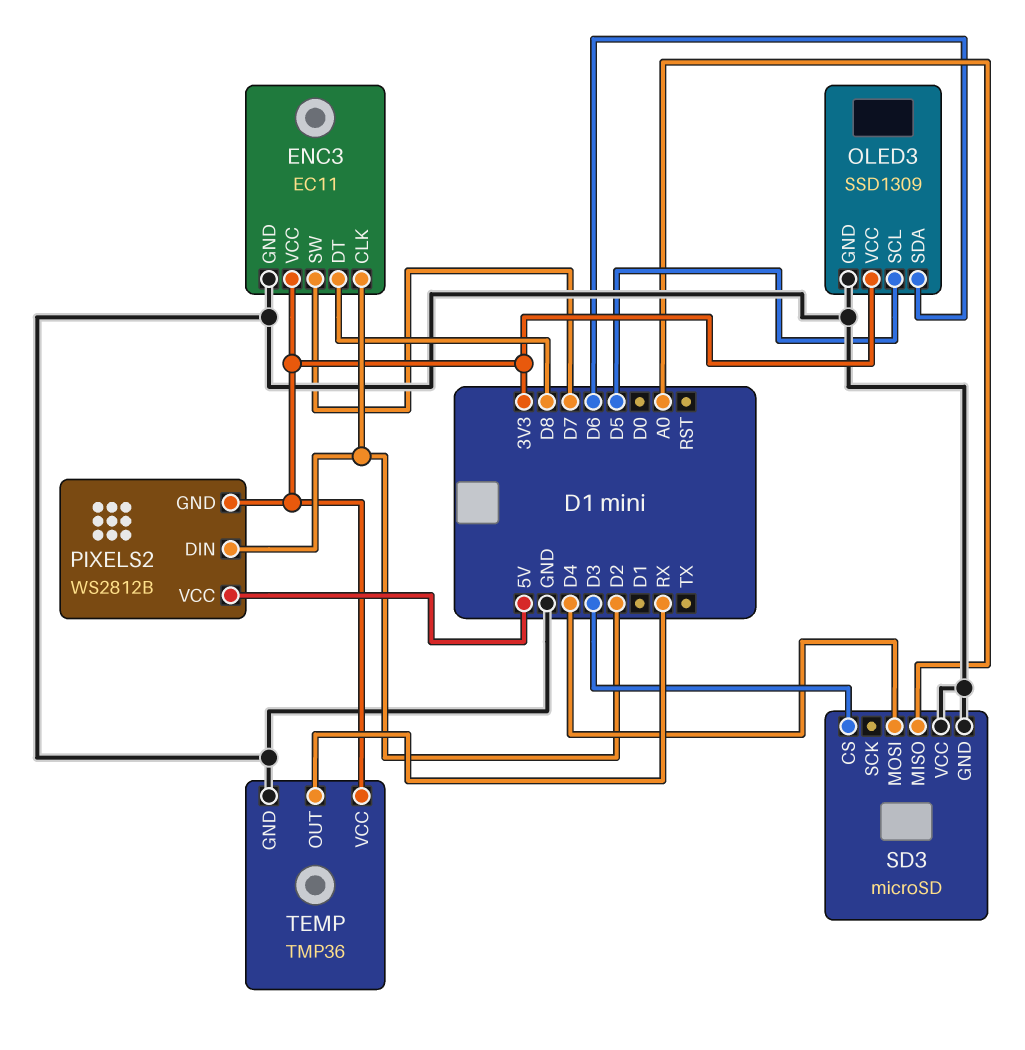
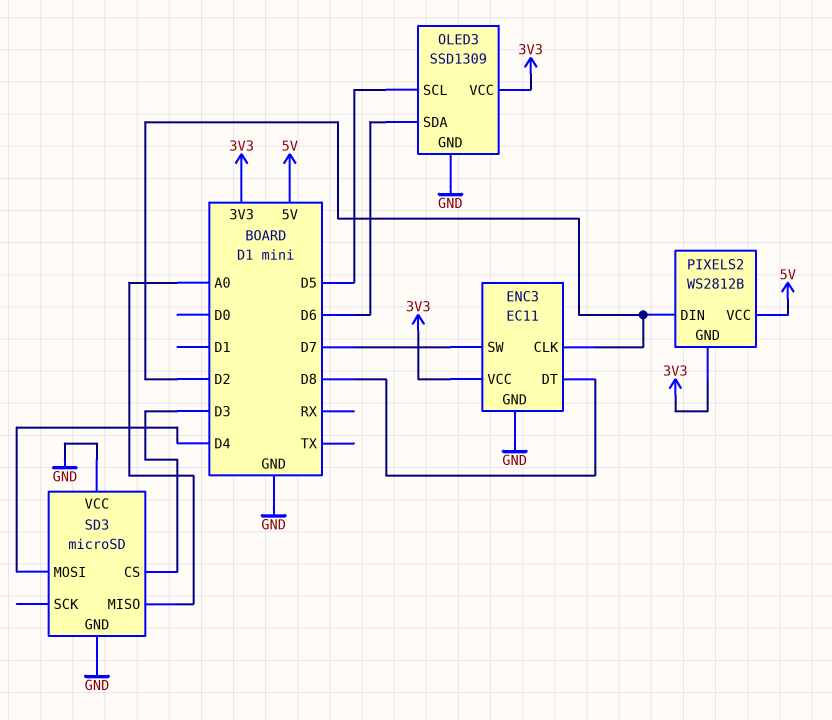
TEMP: TMP36 -> none
TEMP pin GND: GND -> none
TEMP pin OUT: RX -> none
TEMP pin VCC: 3V3 -> none

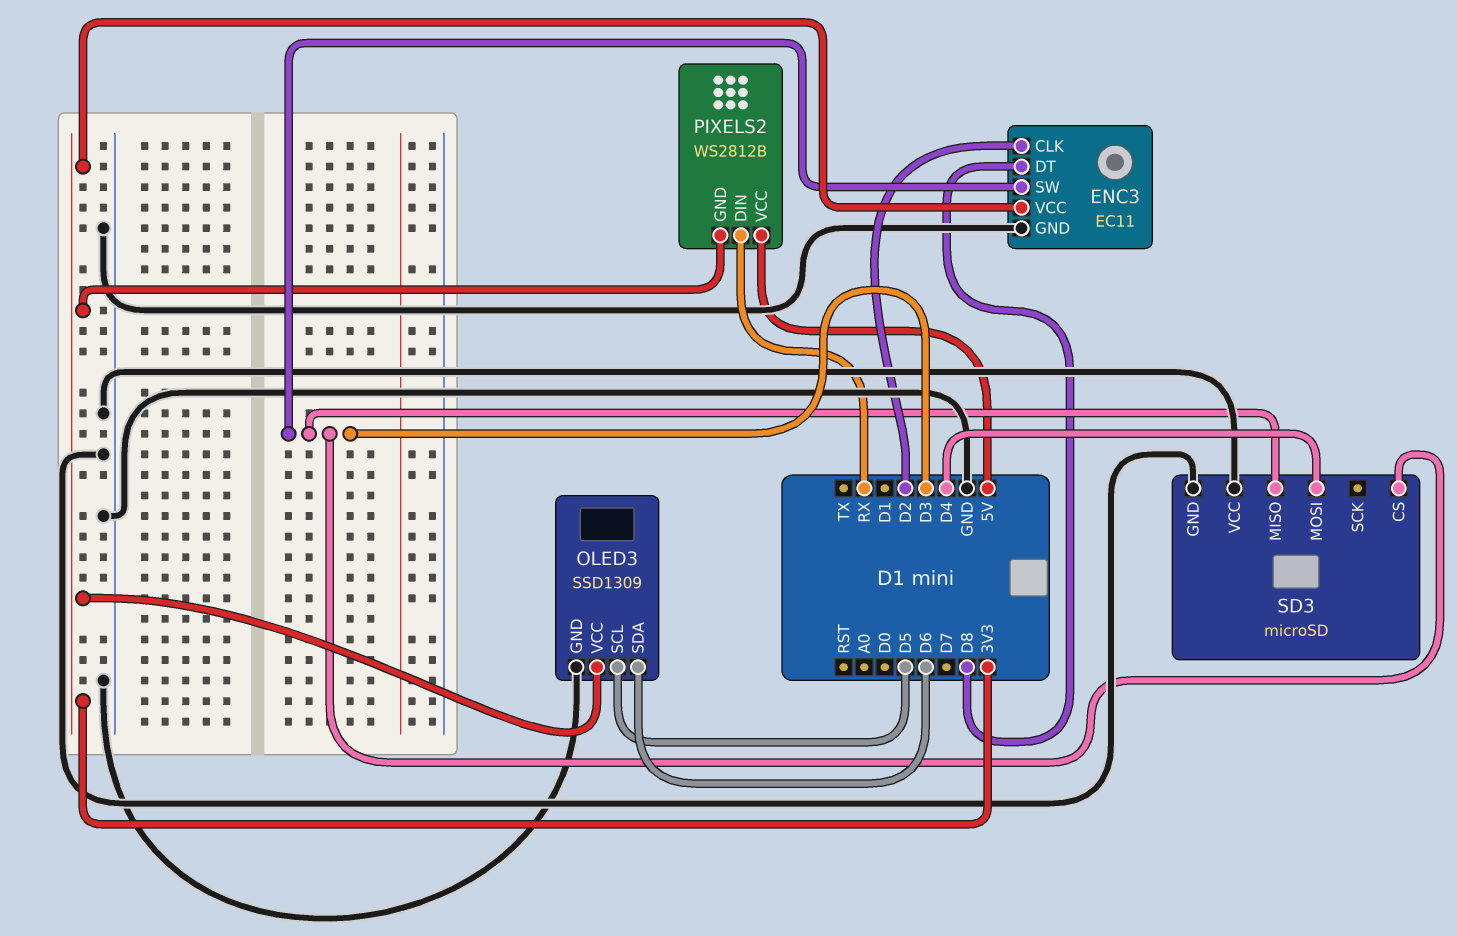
ENC3 pin SW: D7 -> D3
PIXELS2 pin DIN: D2 -> RX
SD3 pin MISO: A0 -> D3

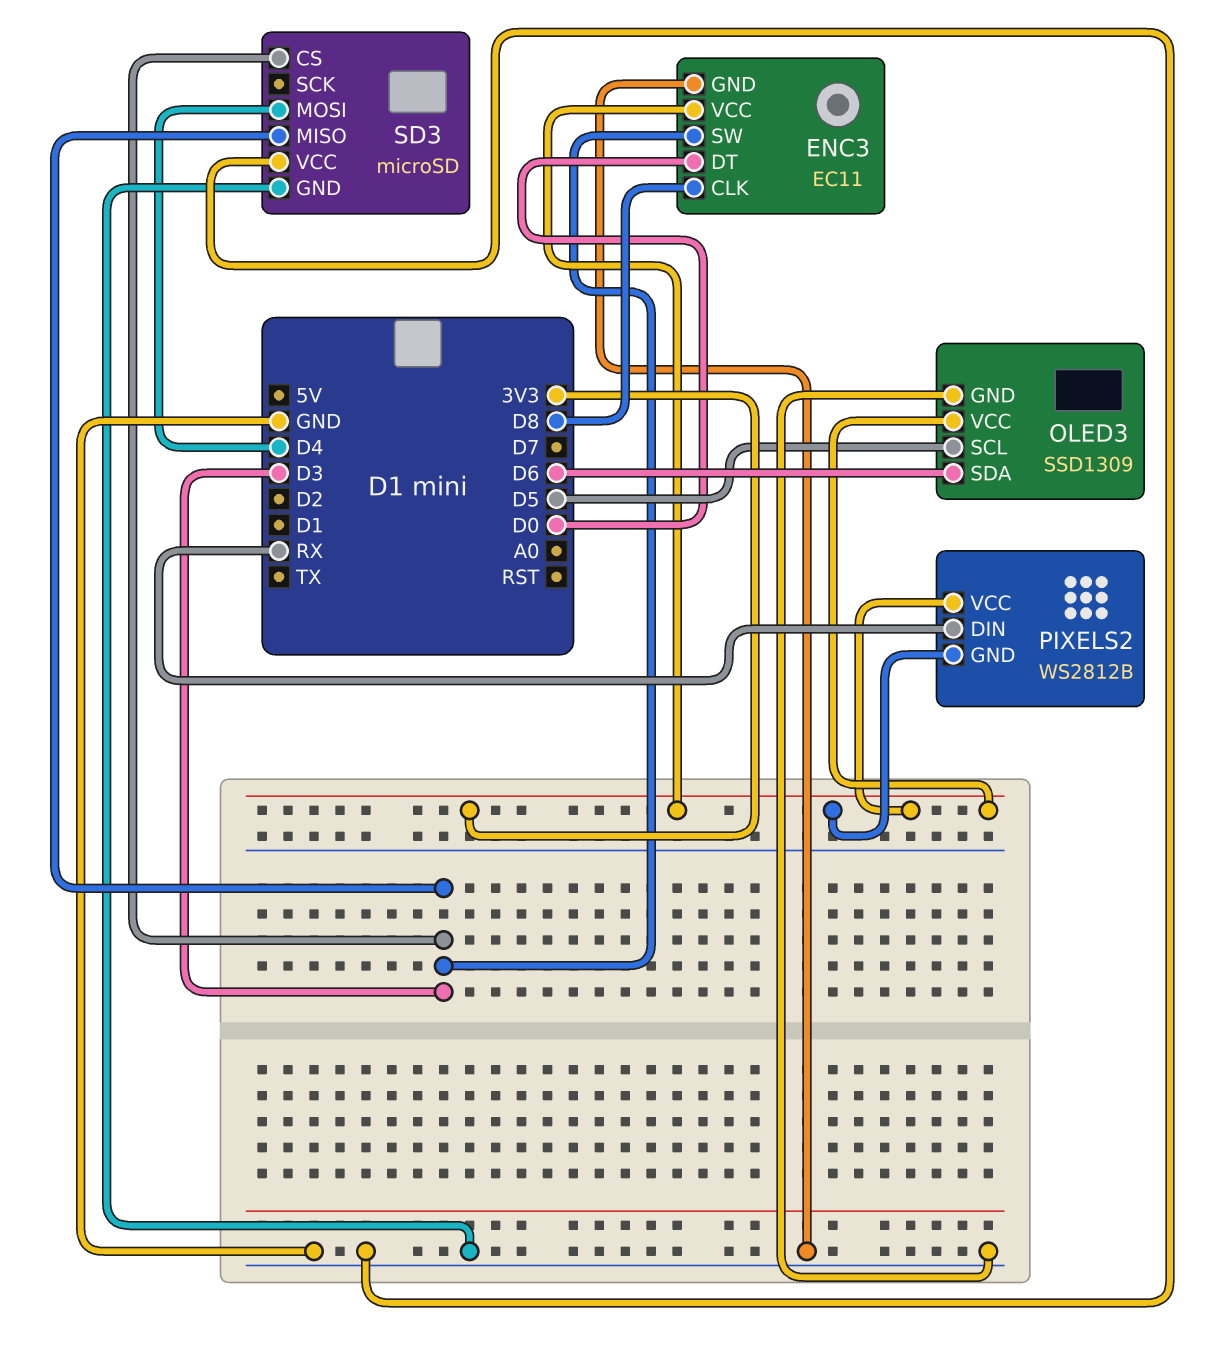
ENC3 pin CLK: D2 -> D8
ENC3 pin DT: D8 -> D0
PIXELS2 pin VCC: 5V -> 3V3

